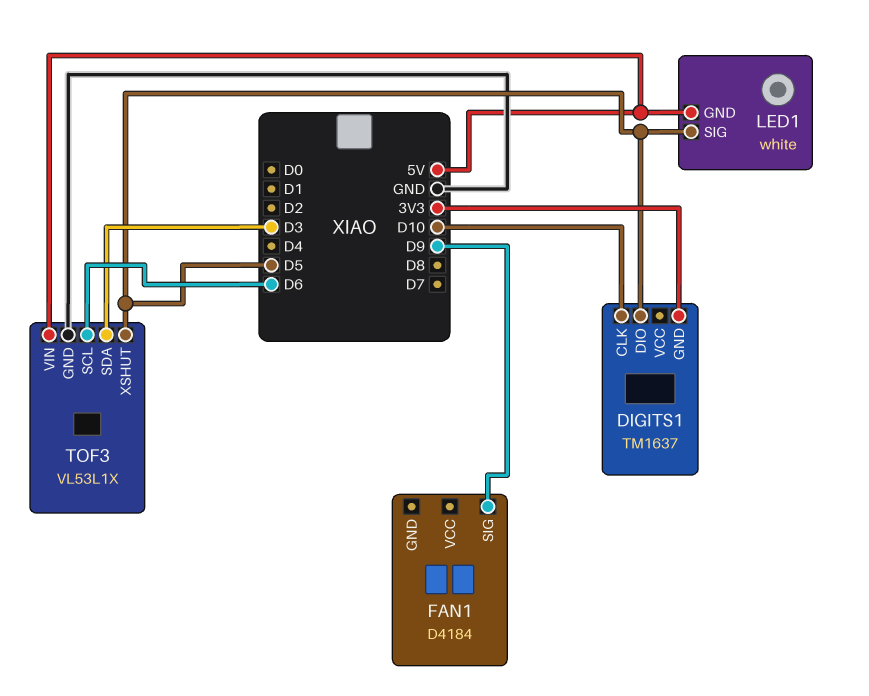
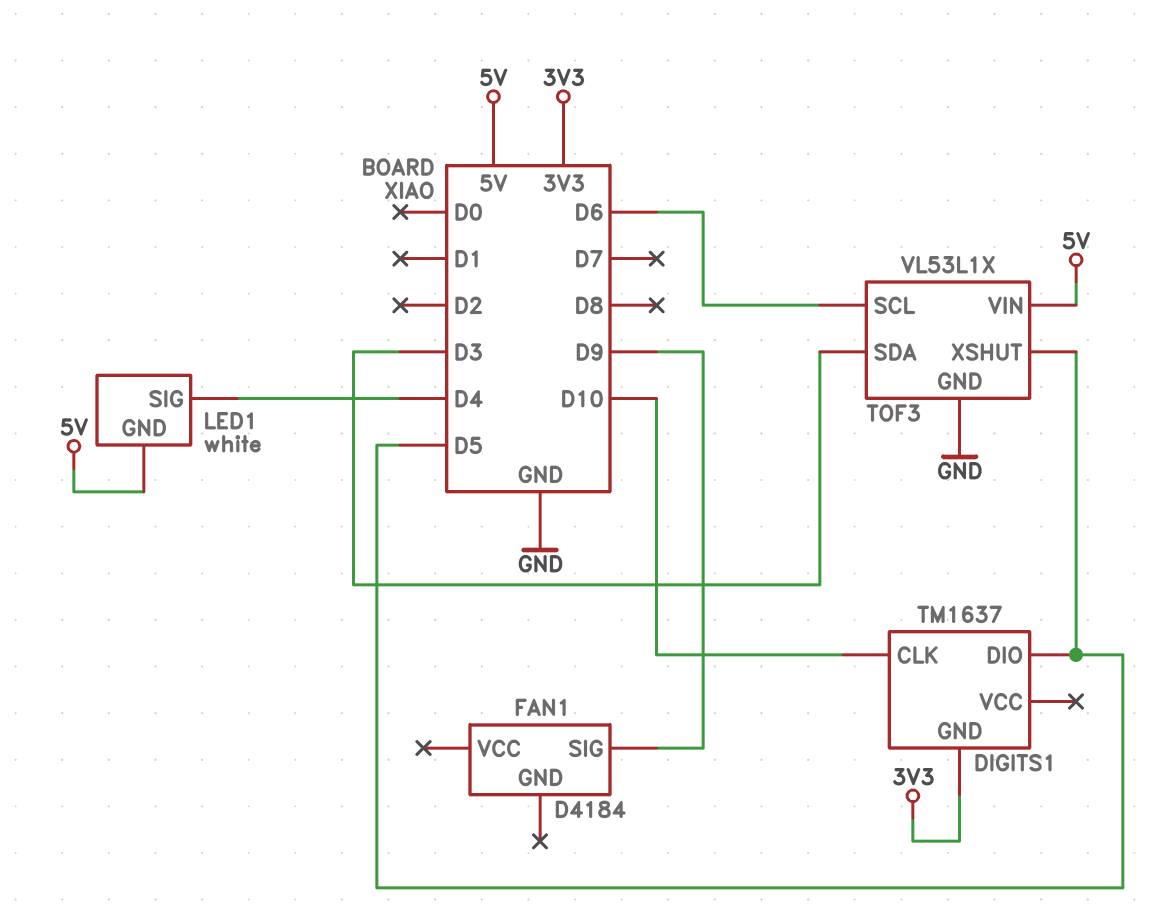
LED1 pin SIG: D5 -> D4

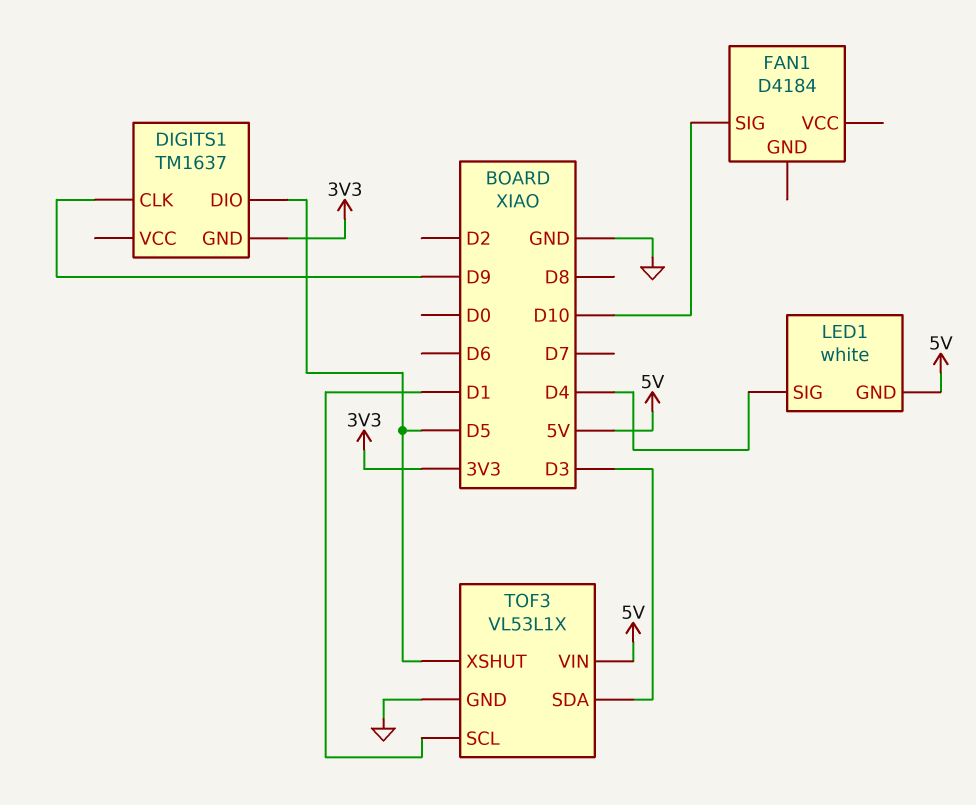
DIGITS1 pin CLK: D10 -> D9
FAN1 pin SIG: D9 -> D10
TOF3 pin SCL: D6 -> D1

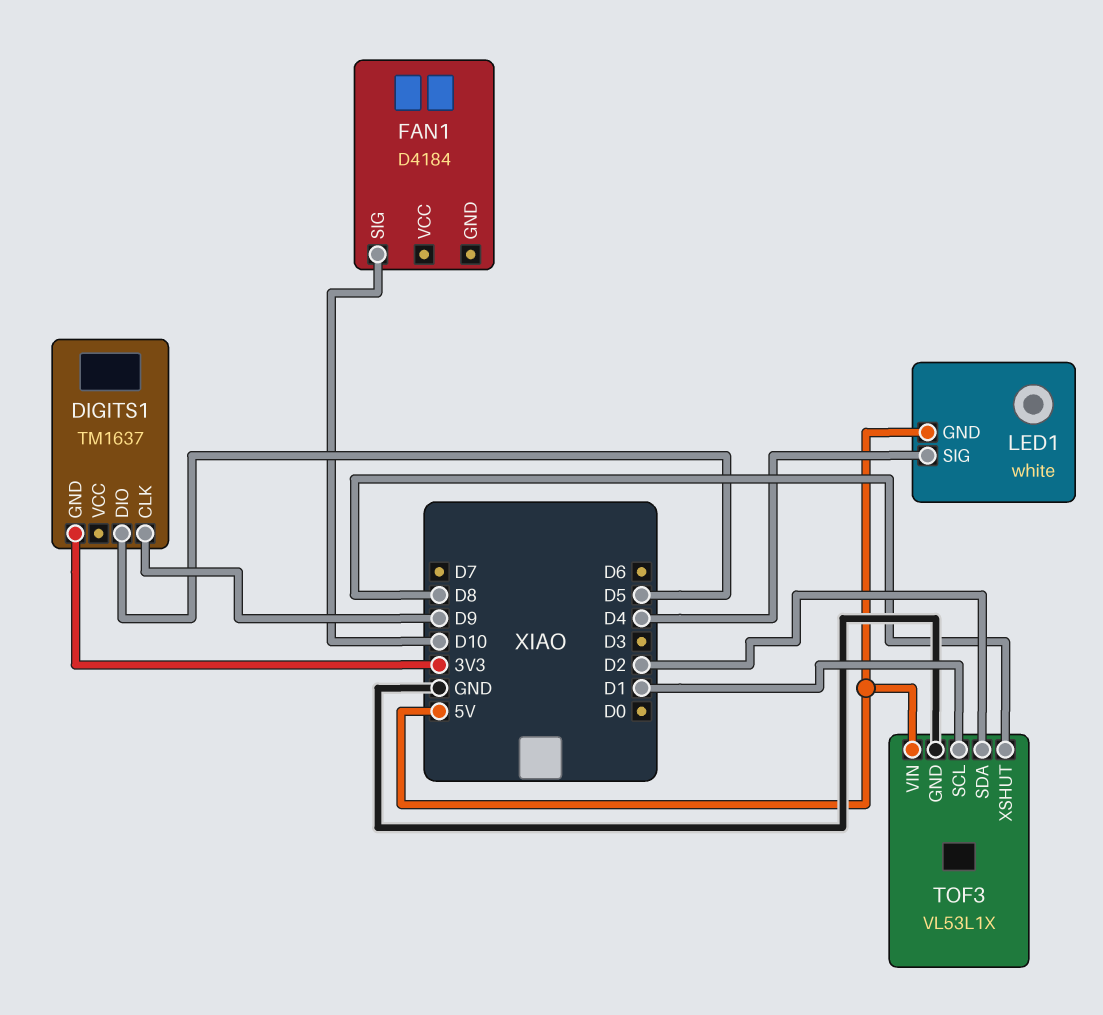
TOF3 pin SDA: D3 -> D2
TOF3 pin XSHUT: D5 -> D8

